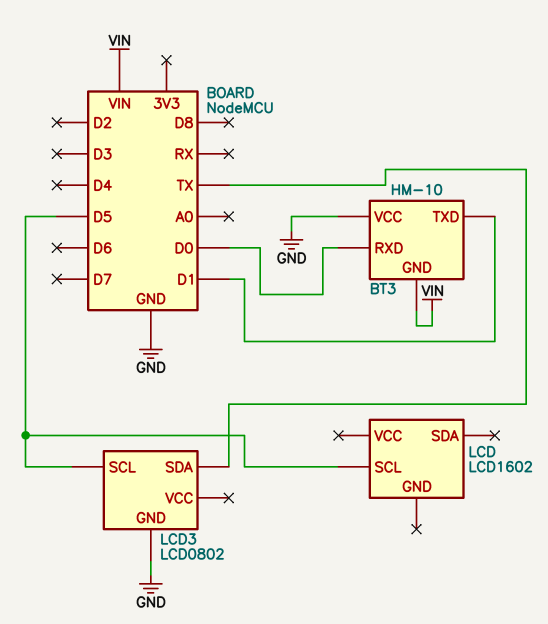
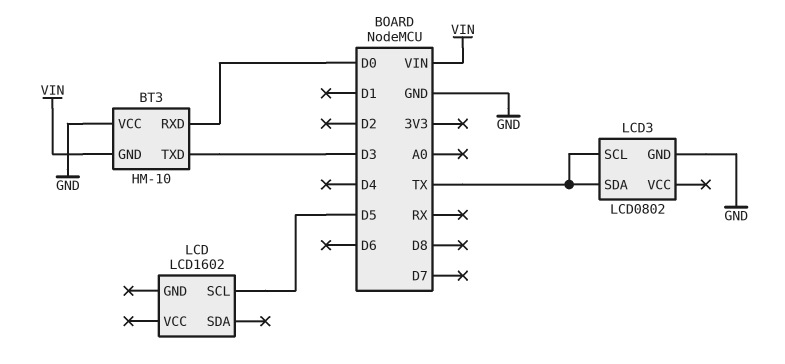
BT3 pin TXD: D1 -> D3
LCD3 pin SCL: D5 -> TX

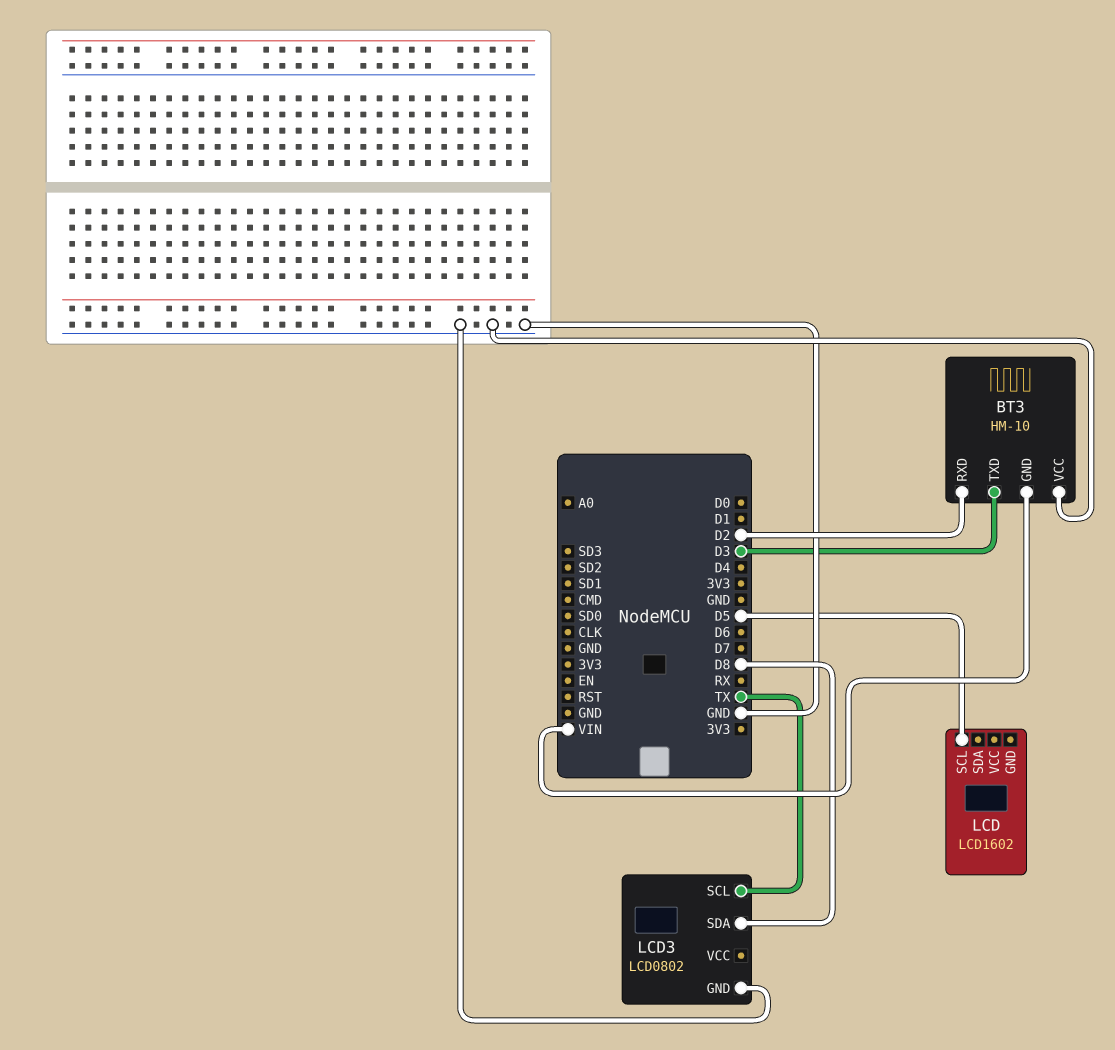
BT3 pin RXD: D0 -> D2
LCD3 pin SDA: TX -> D8

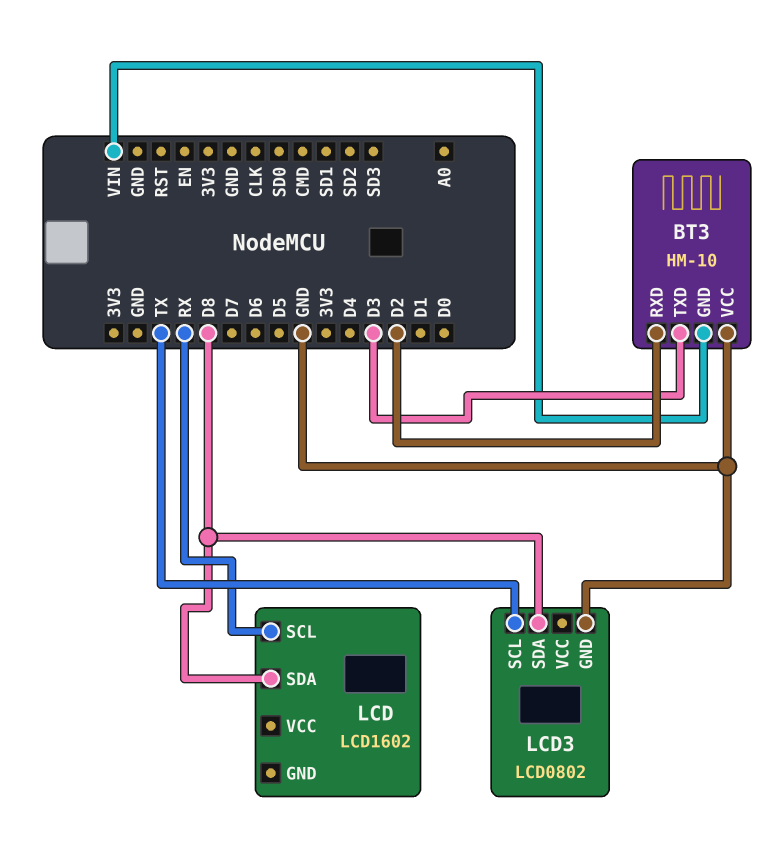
LCD pin SCL: D5 -> RX
LCD pin SDA: none -> D8

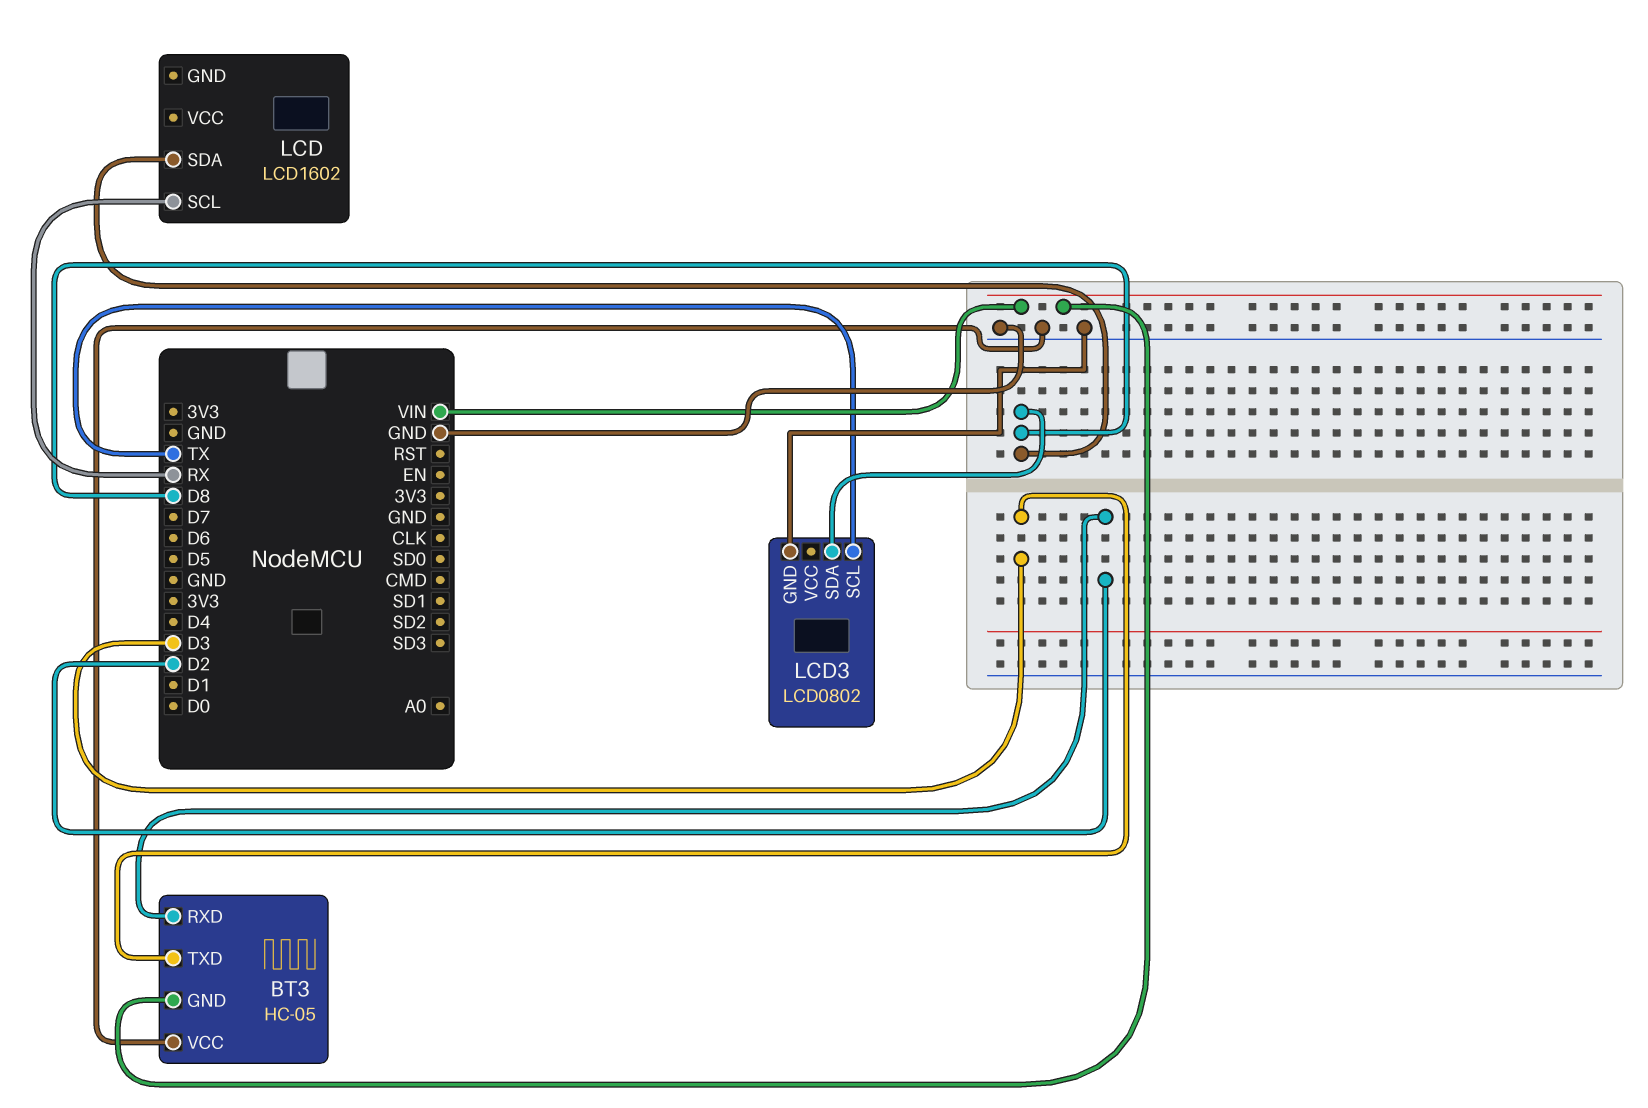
BT3: HM-10 -> HC-05

